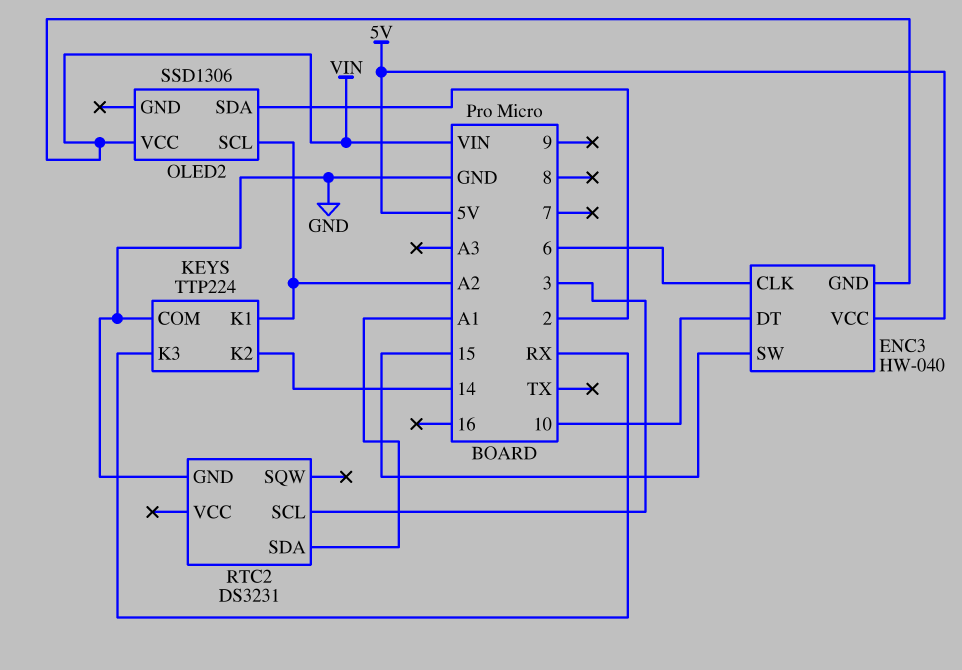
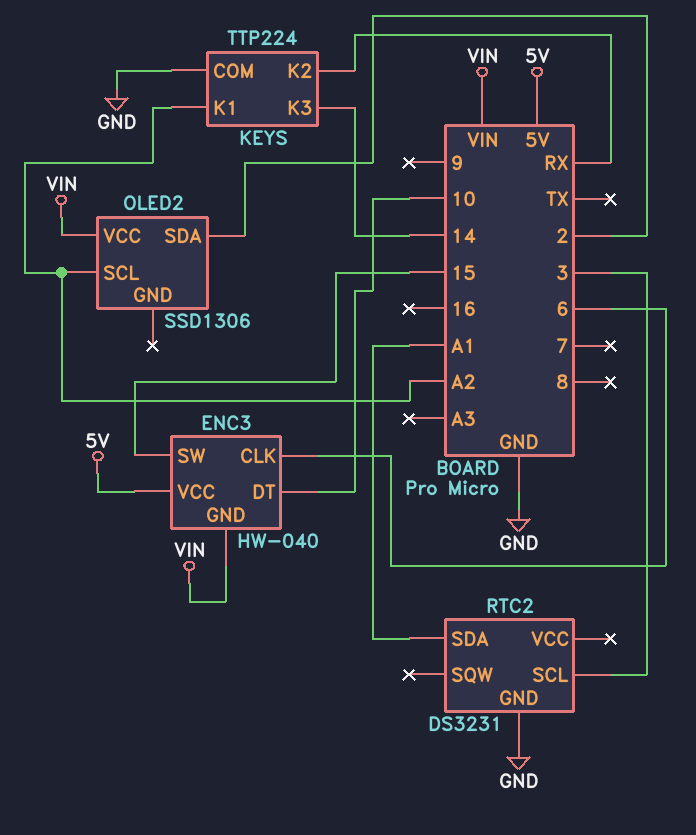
KEYS pin K2: 14 -> RX
KEYS pin K3: RX -> 14

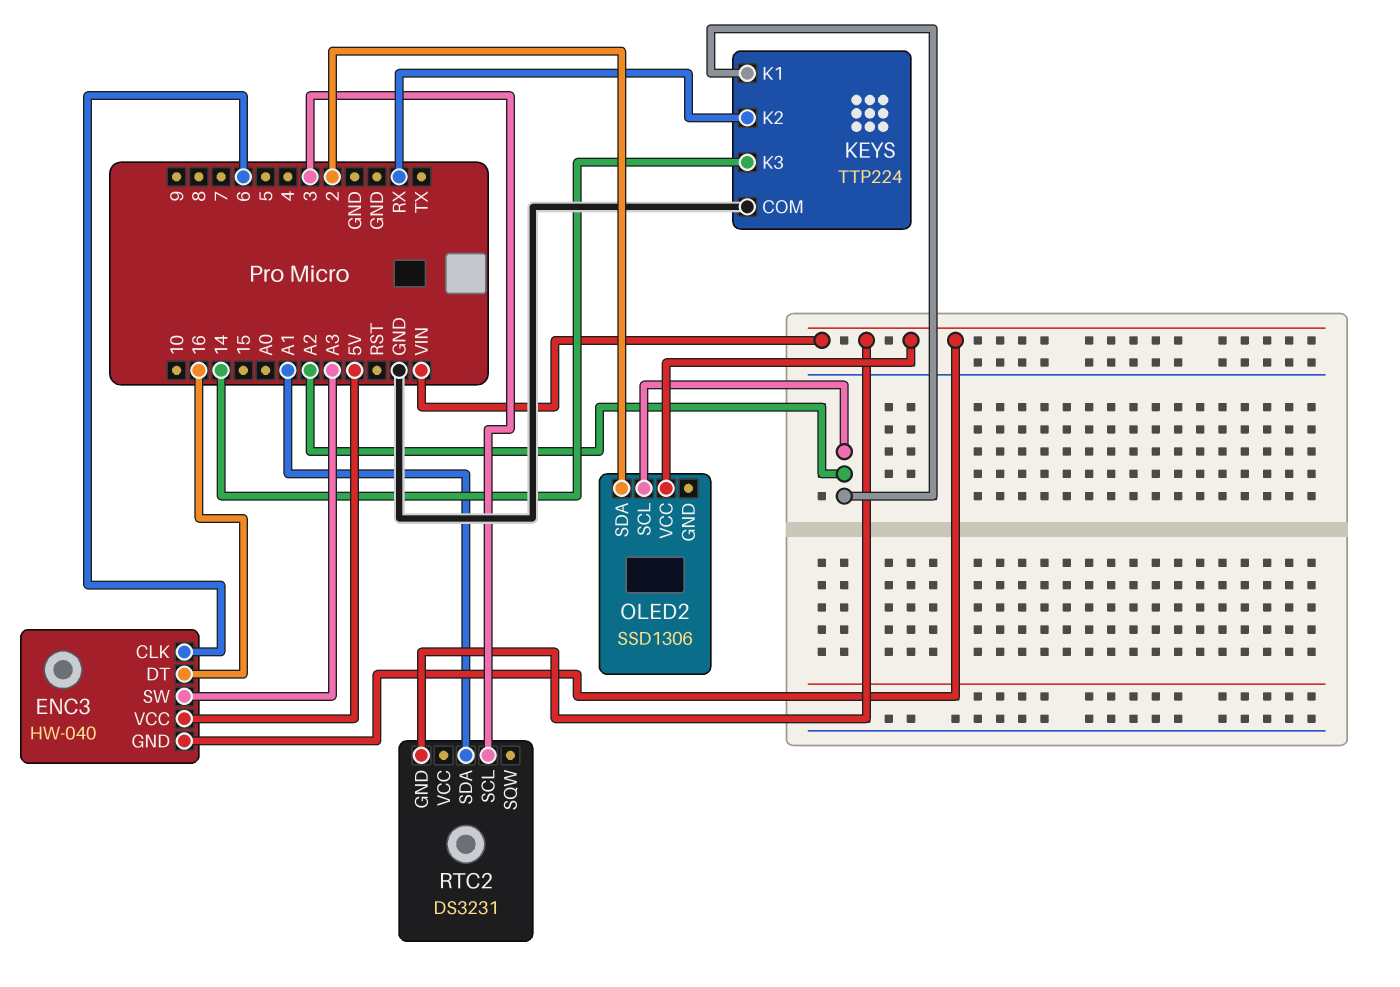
ENC3 pin DT: 10 -> 16
ENC3 pin SW: 15 -> A3
RTC2 pin GND: GND -> VIN

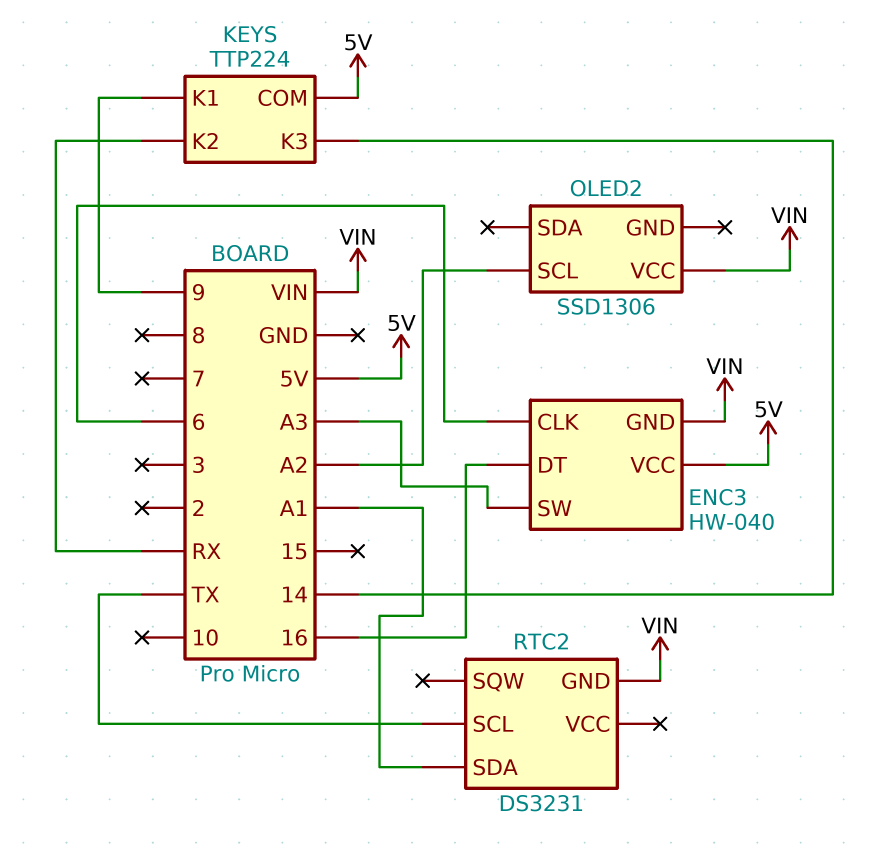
KEYS pin COM: GND -> 5V
KEYS pin K1: A2 -> 9
OLED2 pin SDA: 2 -> none
RTC2 pin SCL: 3 -> TX

